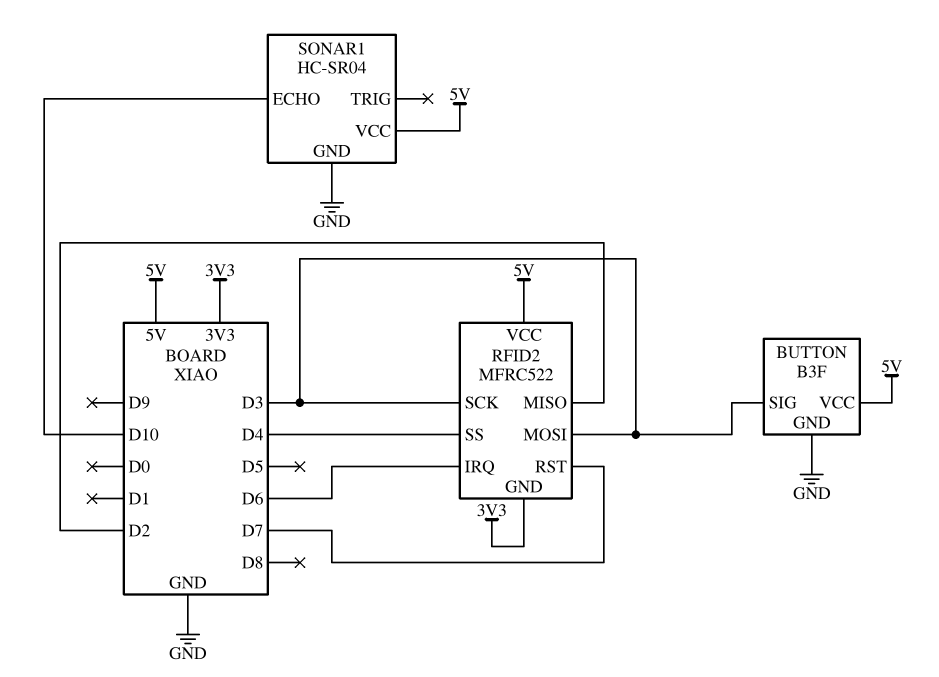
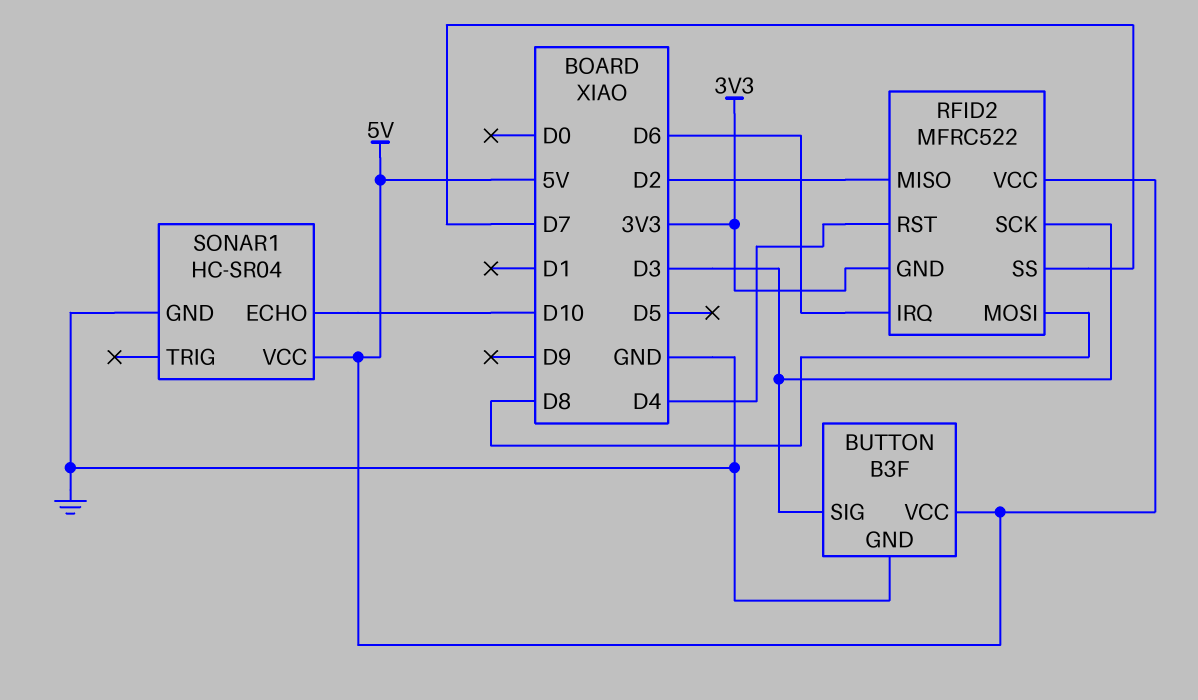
RFID2 pin MOSI: D3 -> D8
RFID2 pin RST: D7 -> D4
RFID2 pin SS: D4 -> D7

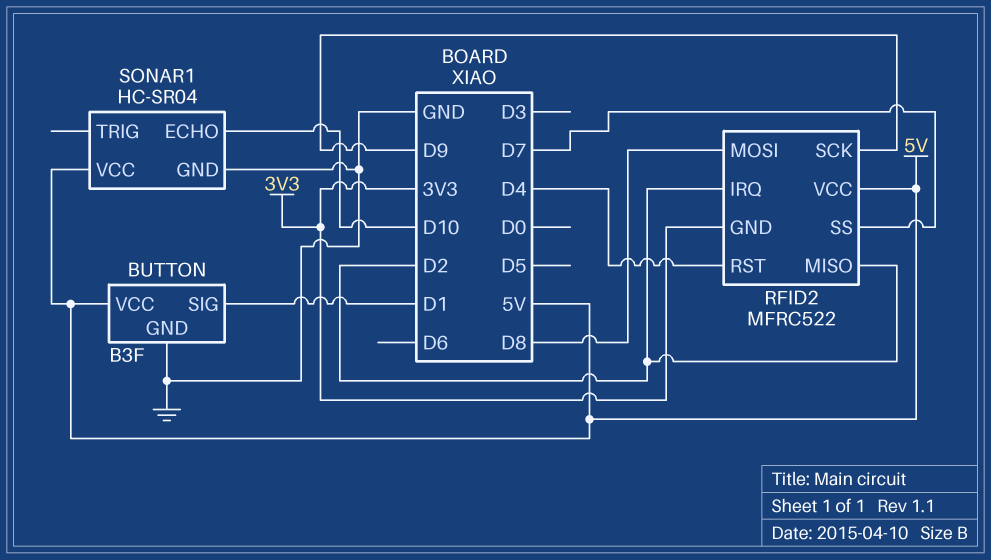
BUTTON pin SIG: D3 -> D1
RFID2 pin IRQ: D6 -> D2
RFID2 pin SCK: D3 -> D9

